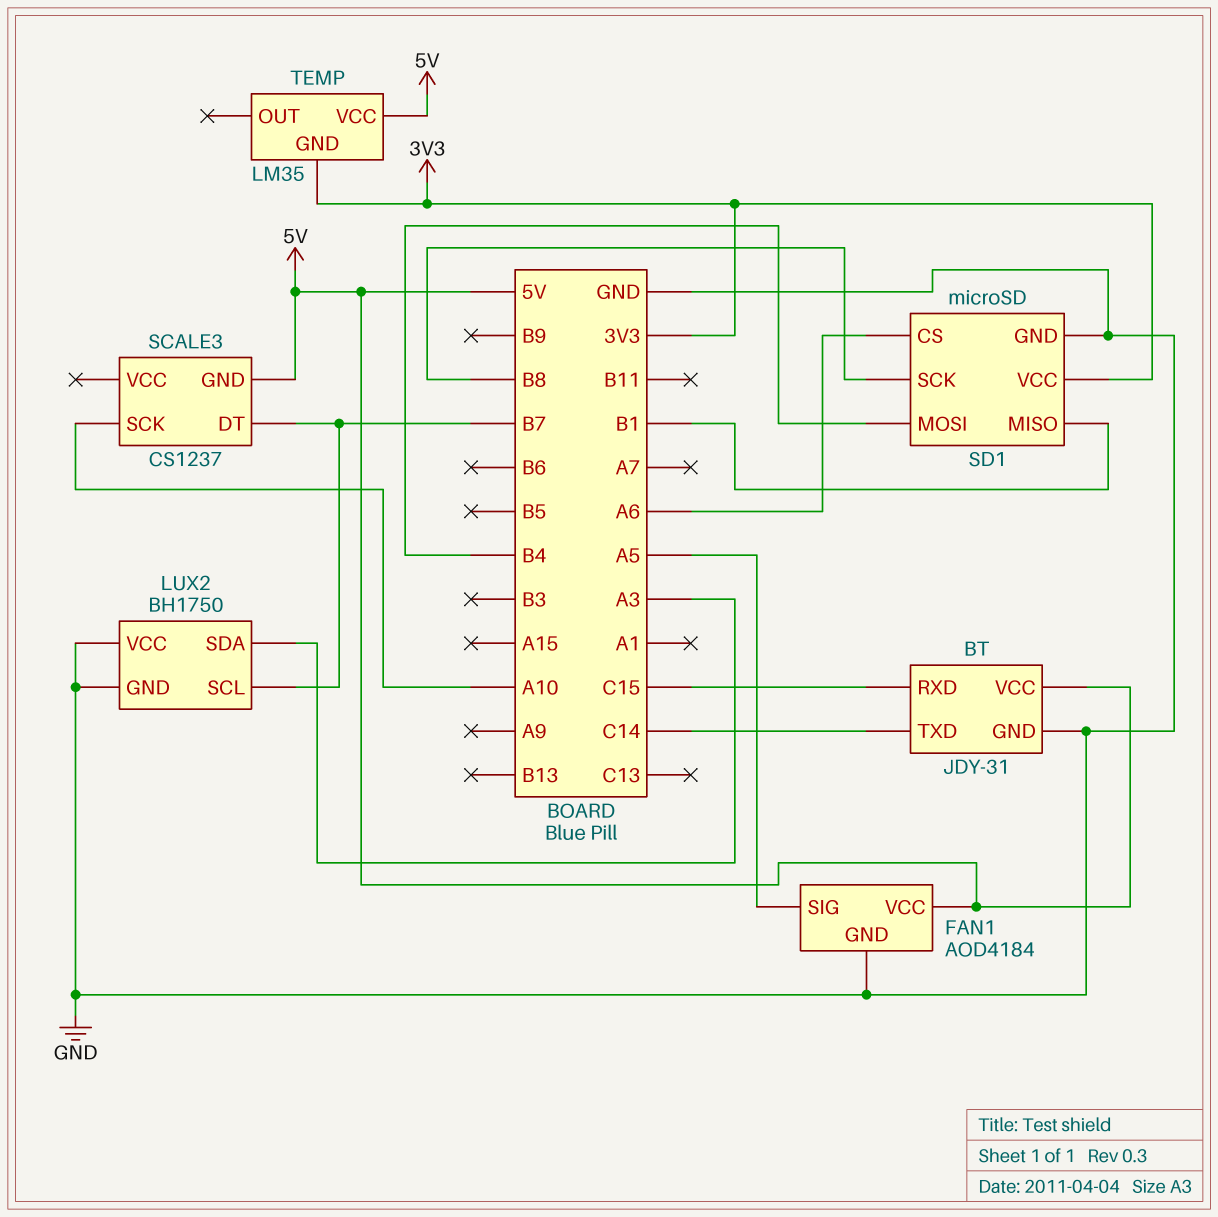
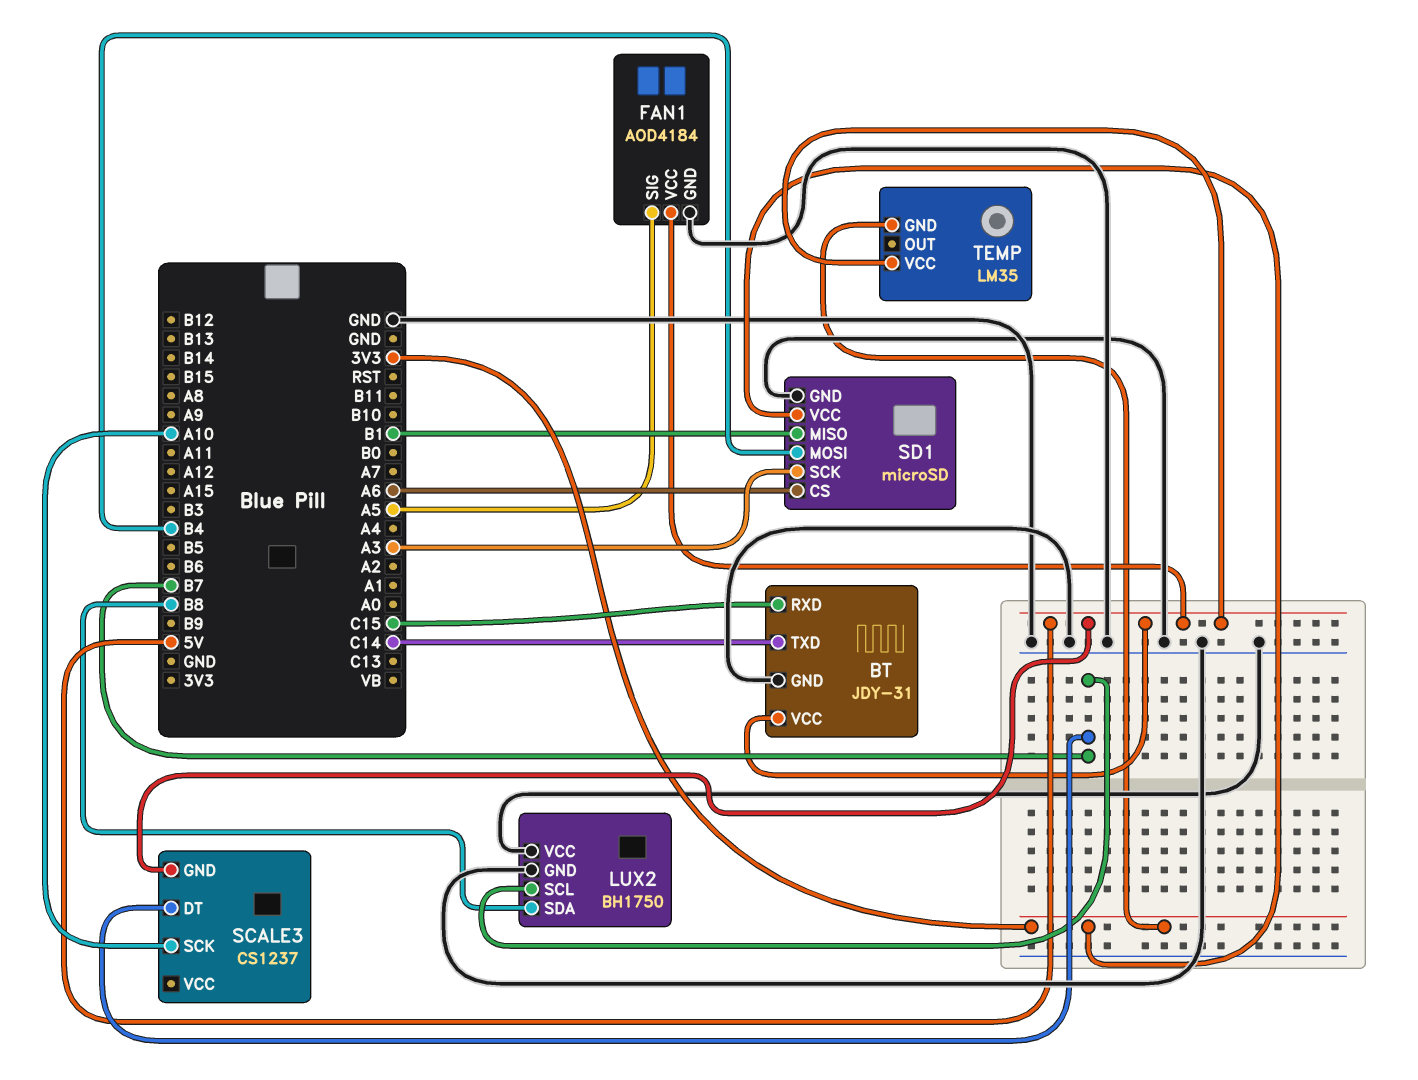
LUX2 pin SDA: A3 -> B8
SD1 pin SCK: B8 -> A3

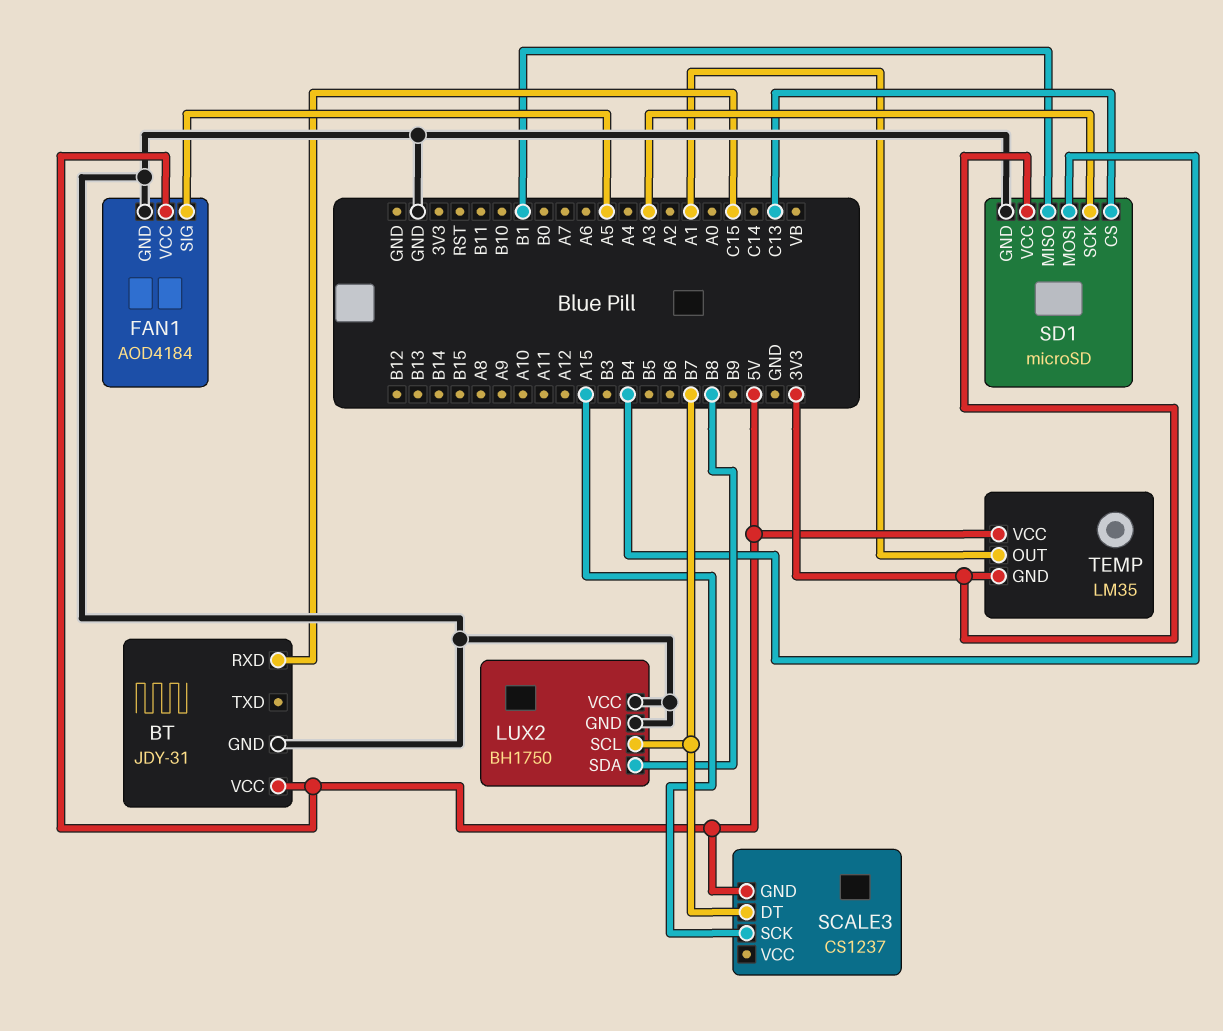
BT pin TXD: C14 -> none
SCALE3 pin SCK: A10 -> A15
SD1 pin CS: A6 -> C13
TEMP pin OUT: none -> A1

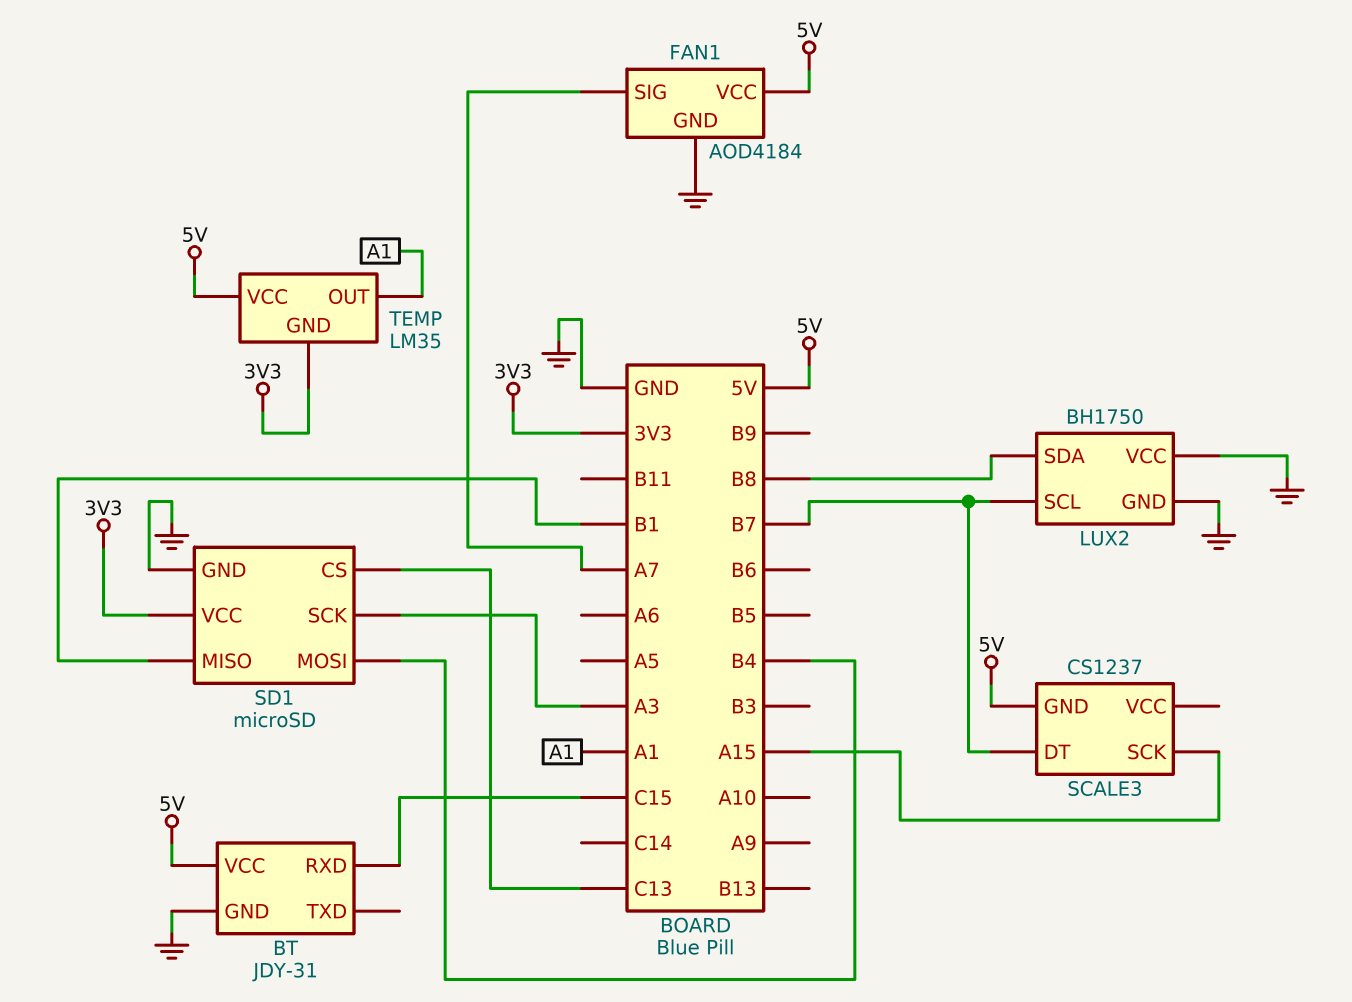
FAN1 pin SIG: A5 -> A7

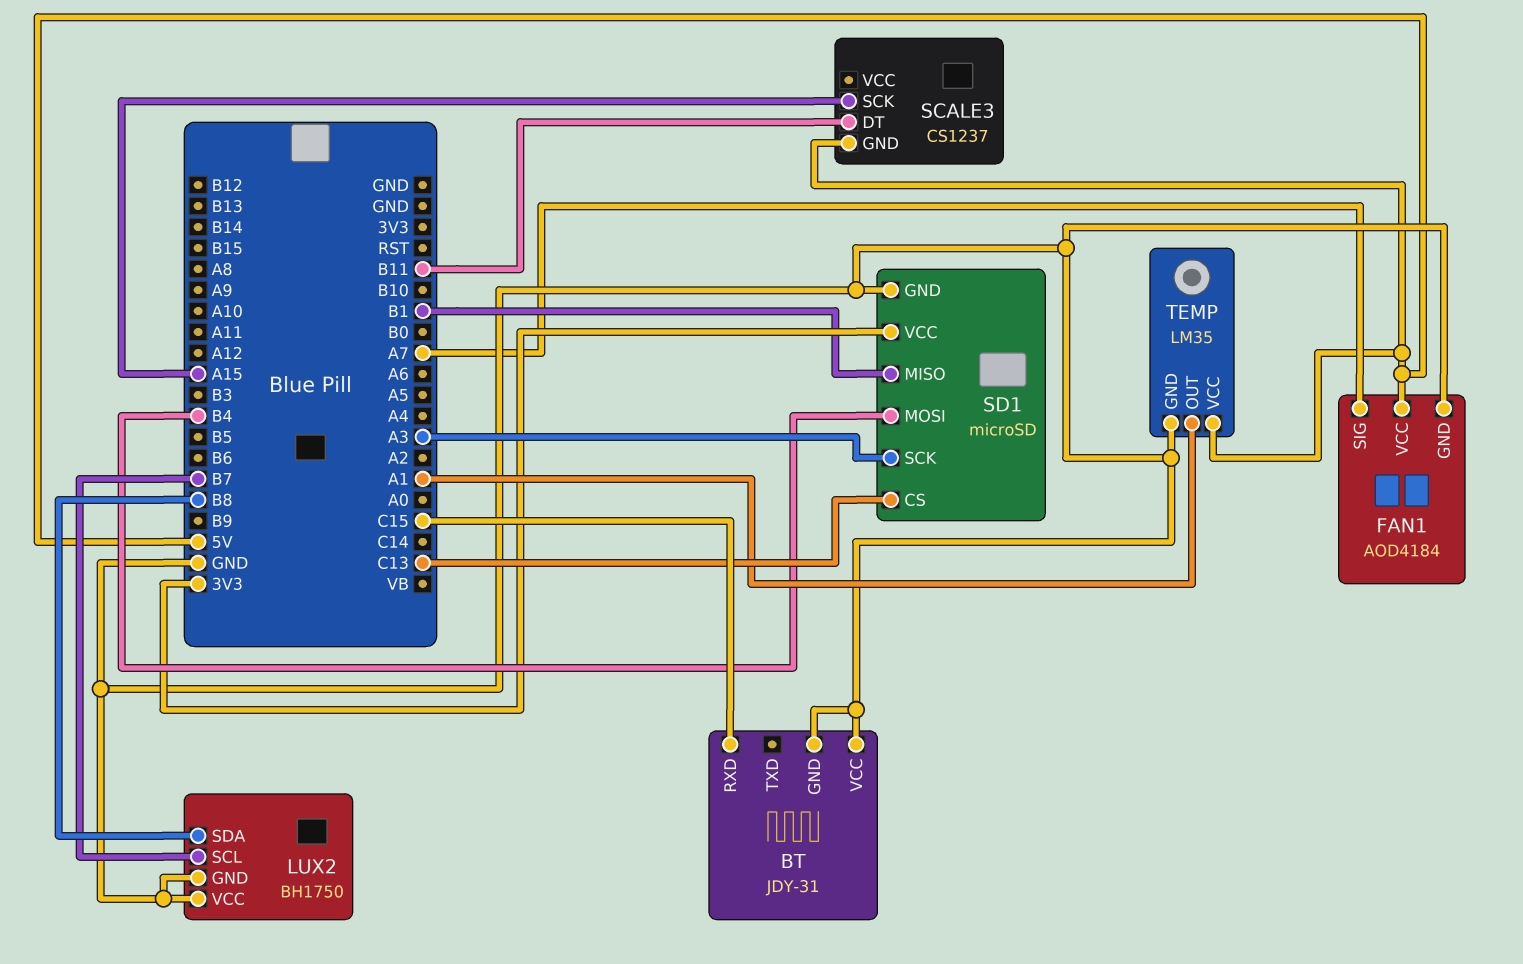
BT pin VCC: 5V -> GND
SCALE3 pin DT: B7 -> B11
TEMP pin GND: 3V3 -> GND

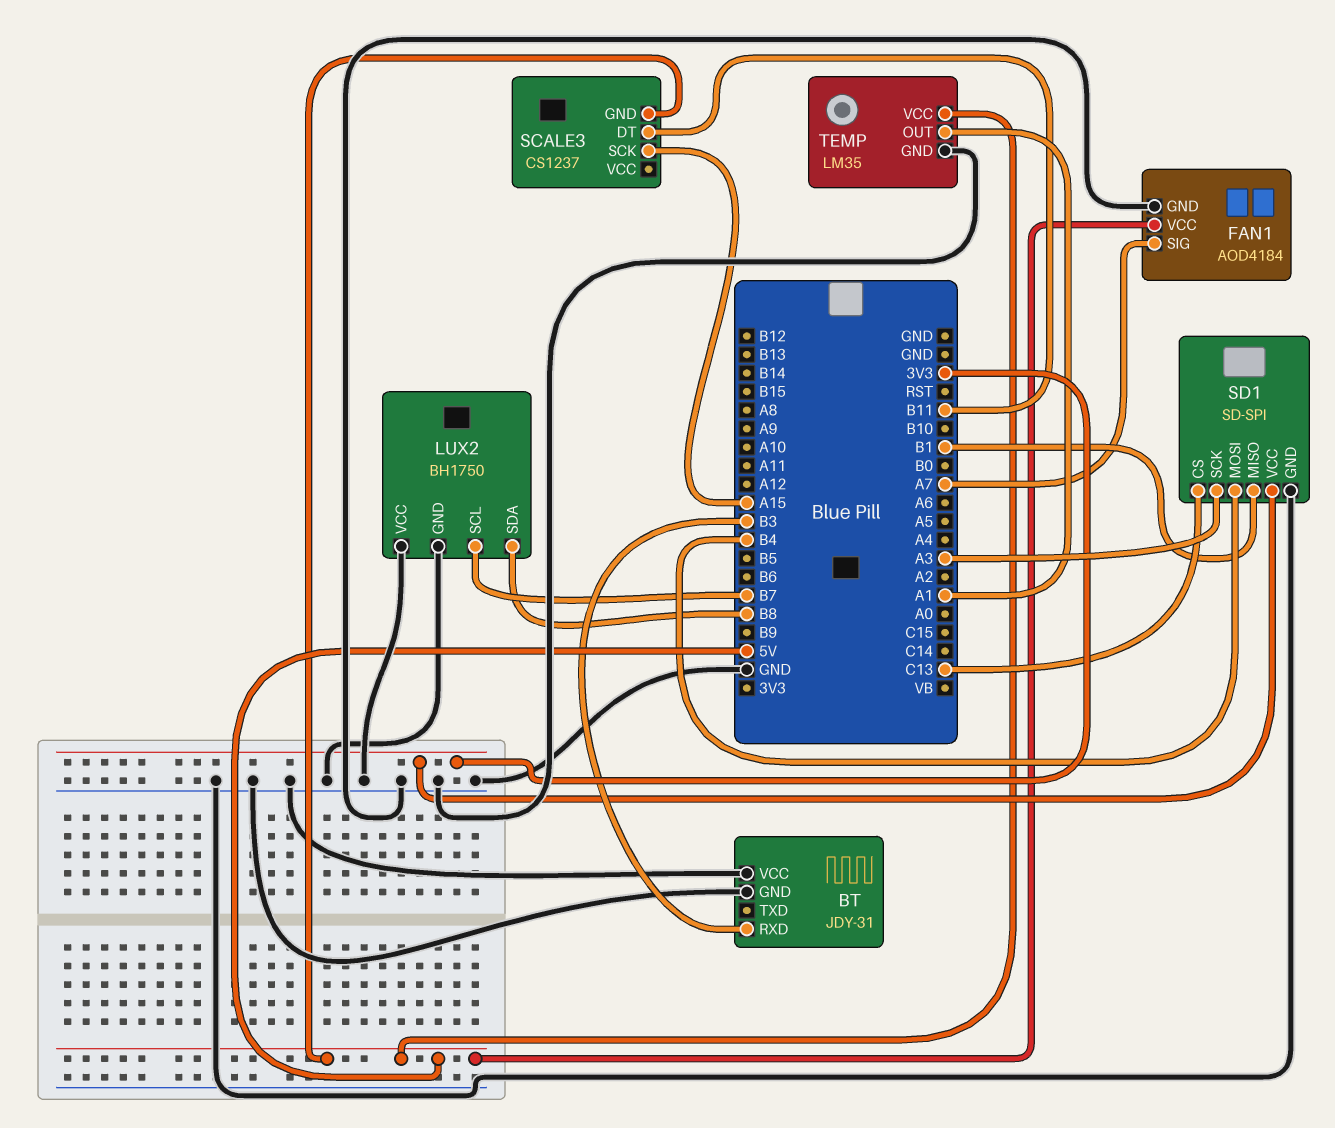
BT pin RXD: C15 -> B3
SD1: microSD -> SD-SPI

